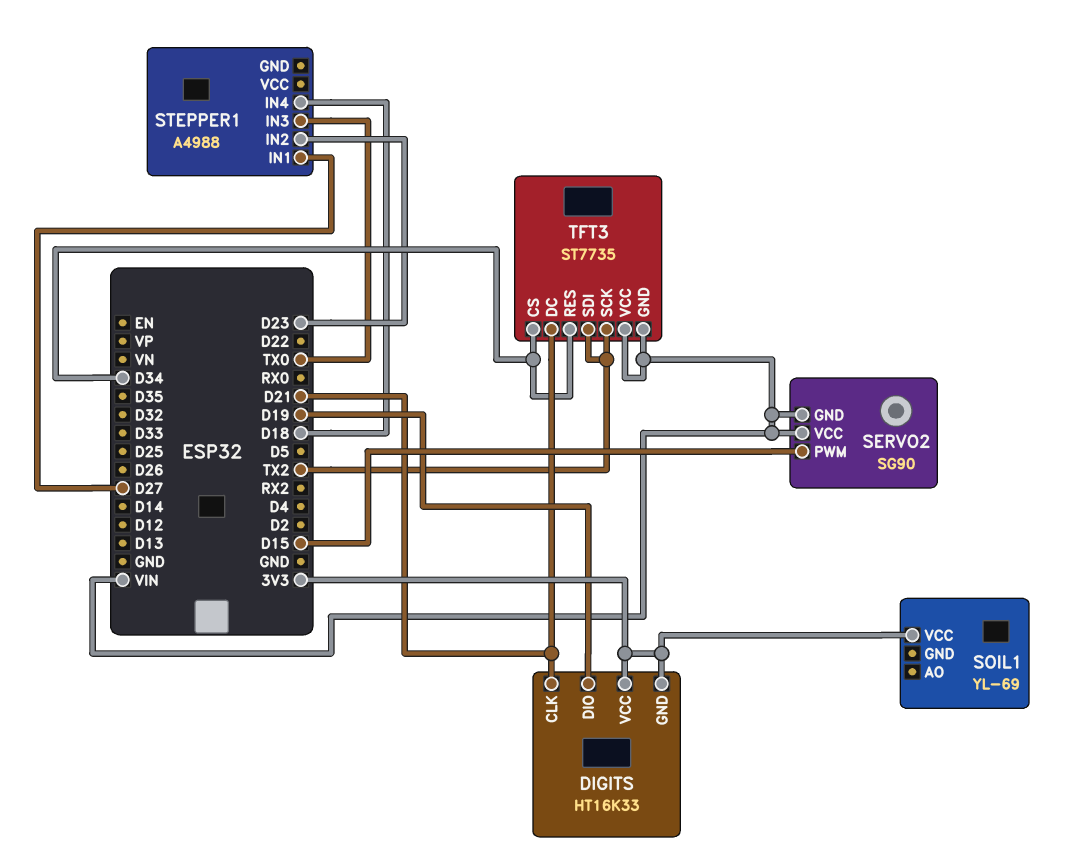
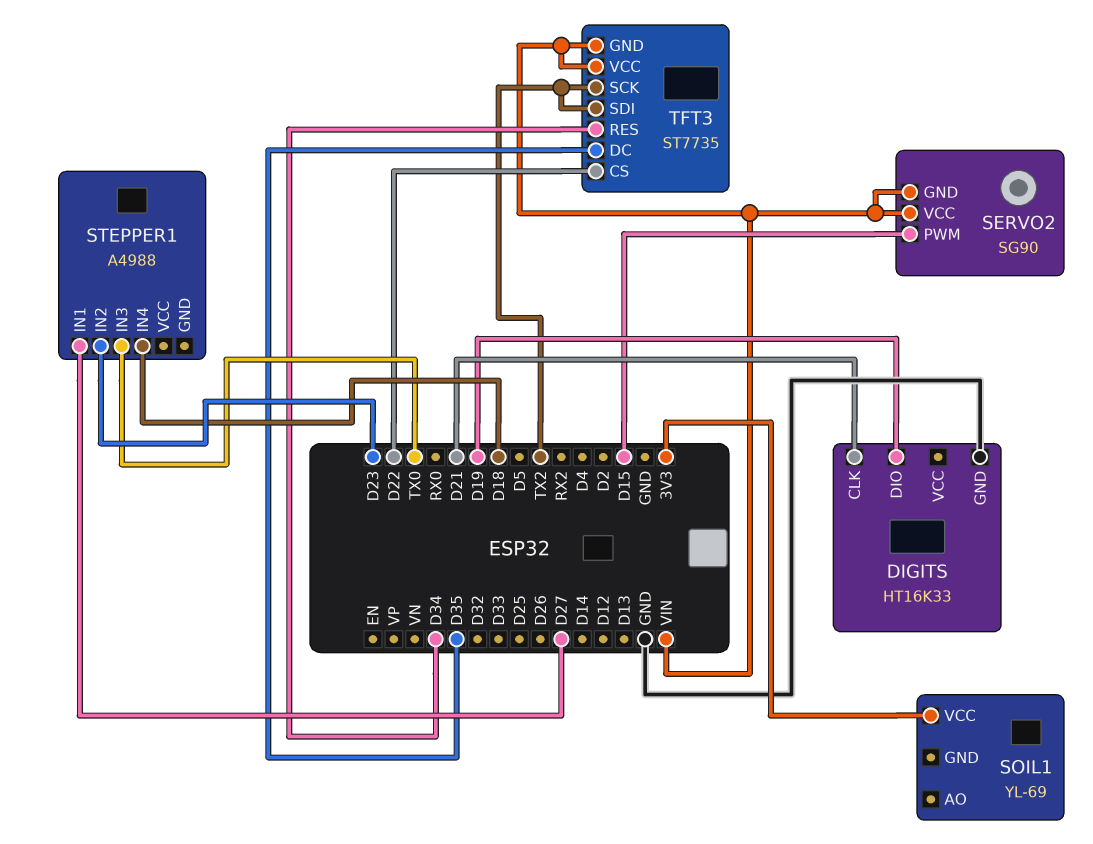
DIGITS pin GND: 3V3 -> GND
DIGITS pin VCC: 3V3 -> none
TFT3 pin CS: D34 -> D22
TFT3 pin DC: D21 -> D35

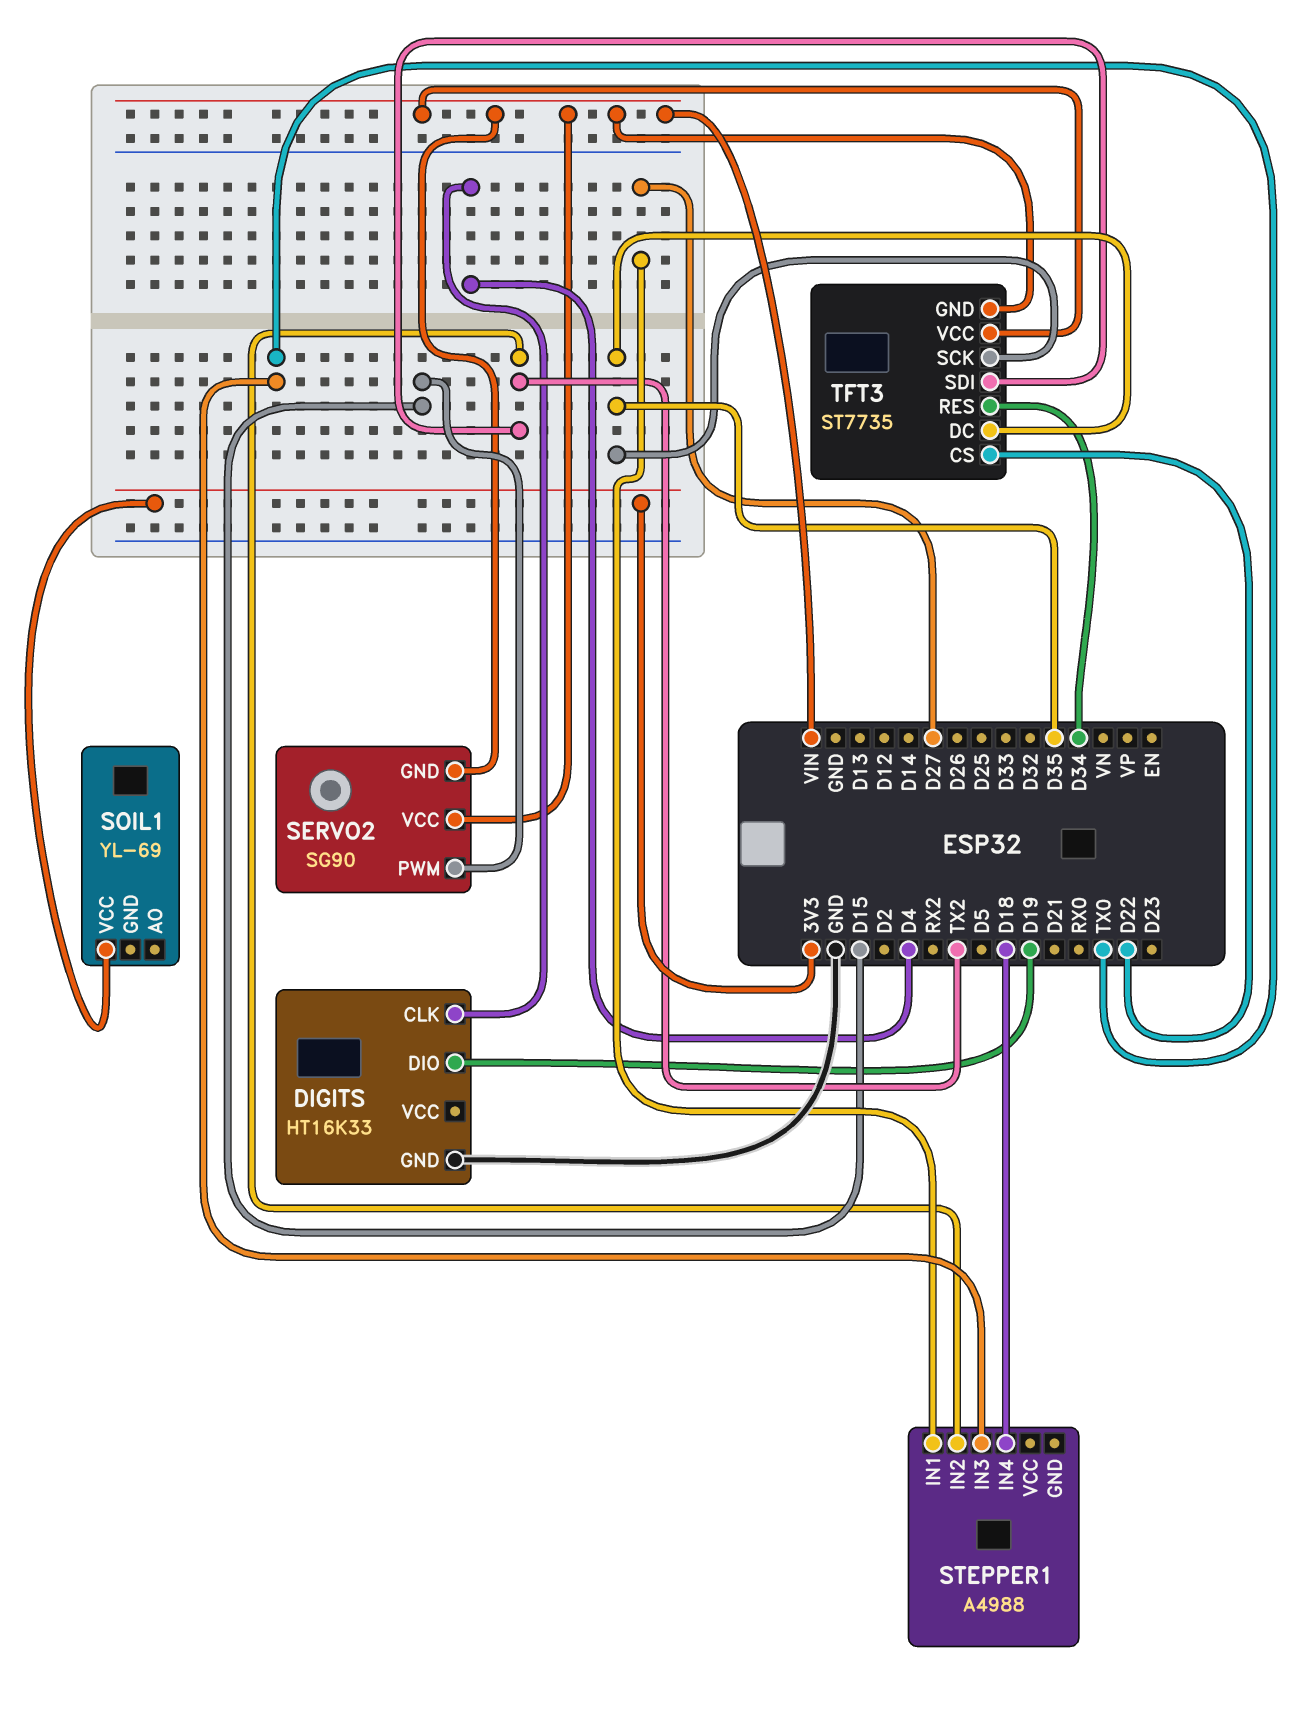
DIGITS pin CLK: D21 -> D4
STEPPER1 pin IN2: D23 -> TX2
TFT3 pin SCK: TX2 -> D35

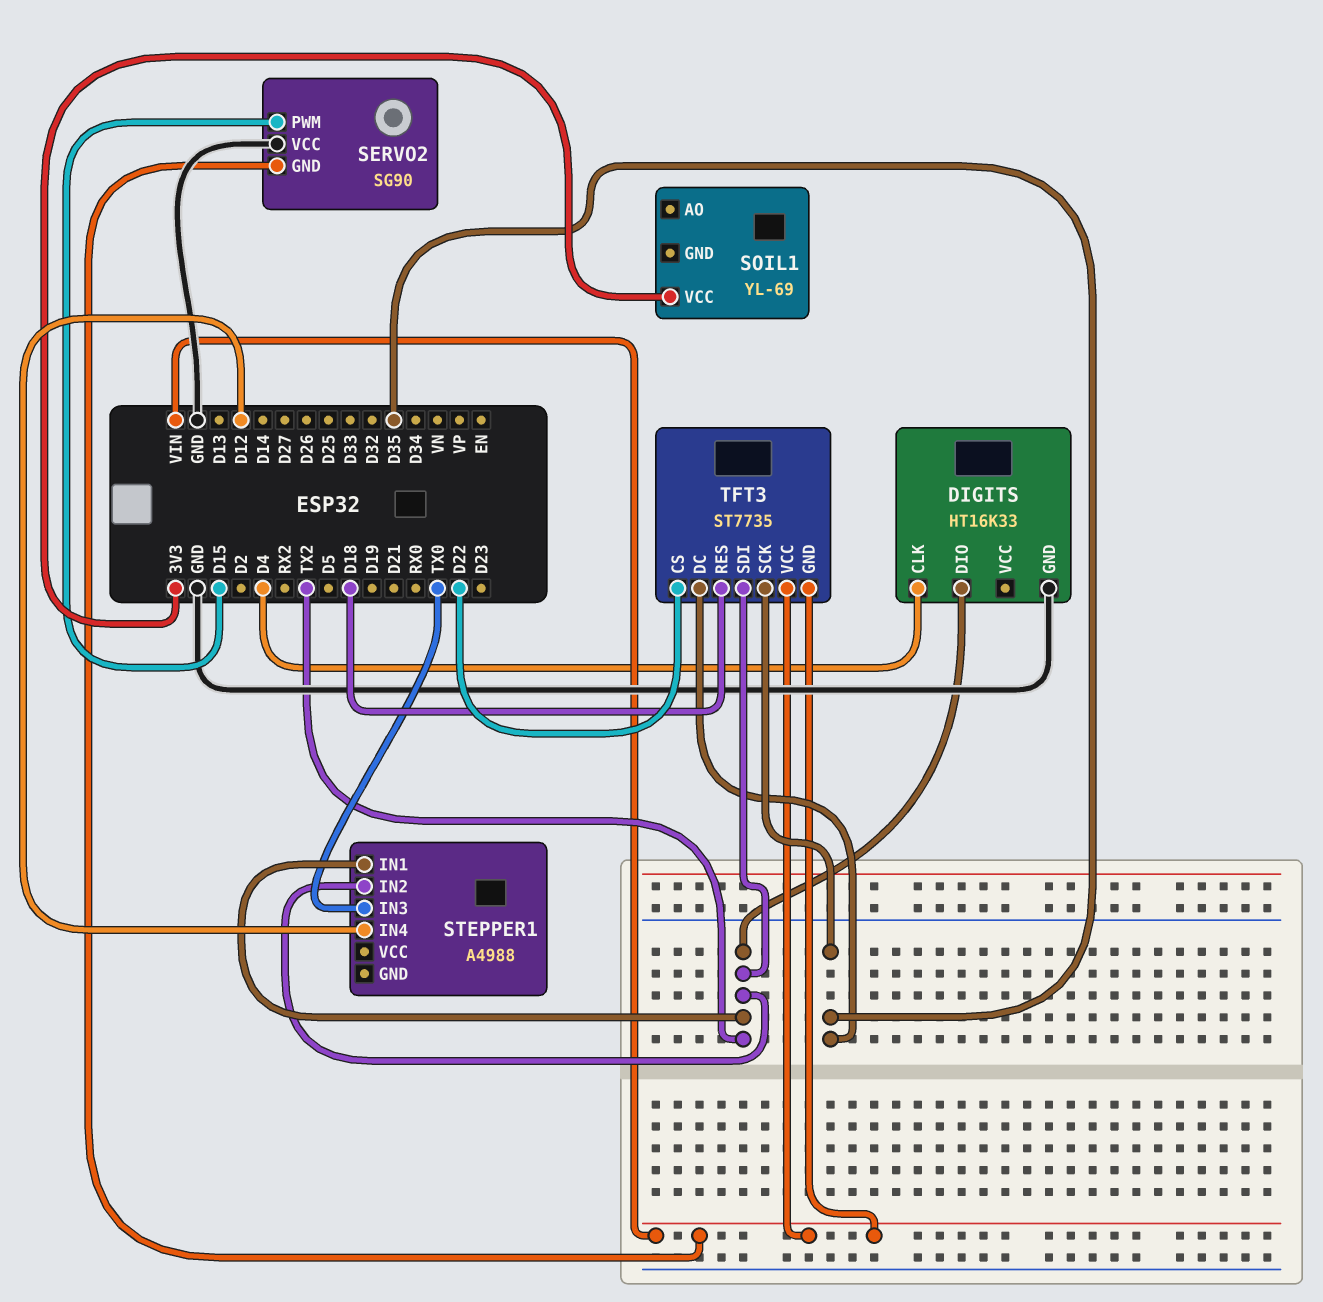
DIGITS pin DIO: D19 -> TX2
SERVO2 pin VCC: VIN -> GND
STEPPER1 pin IN1: D27 -> TX2
STEPPER1 pin IN4: D18 -> D12
TFT3 pin RES: D34 -> D18

